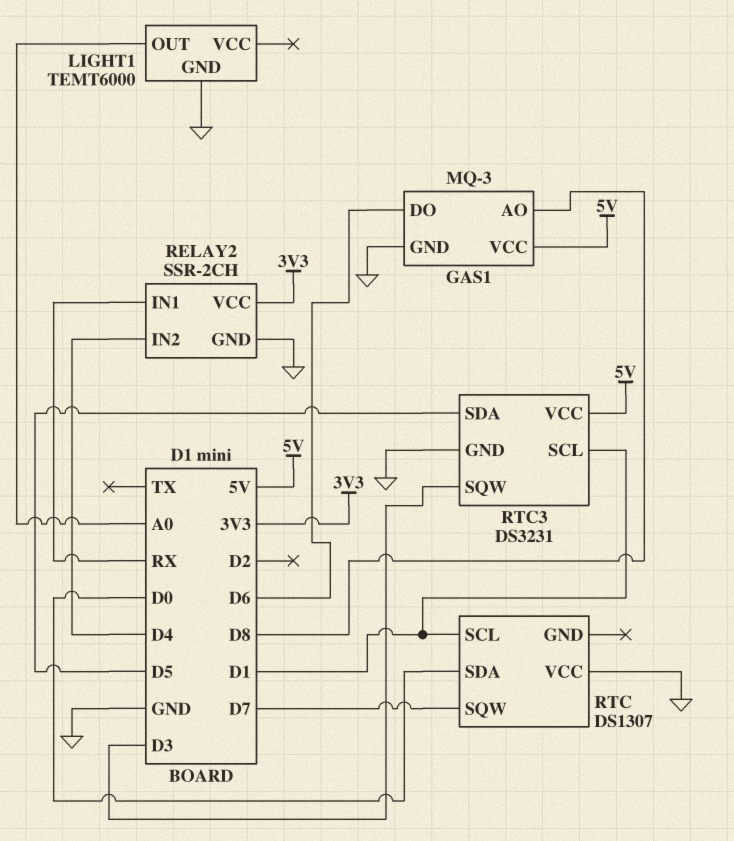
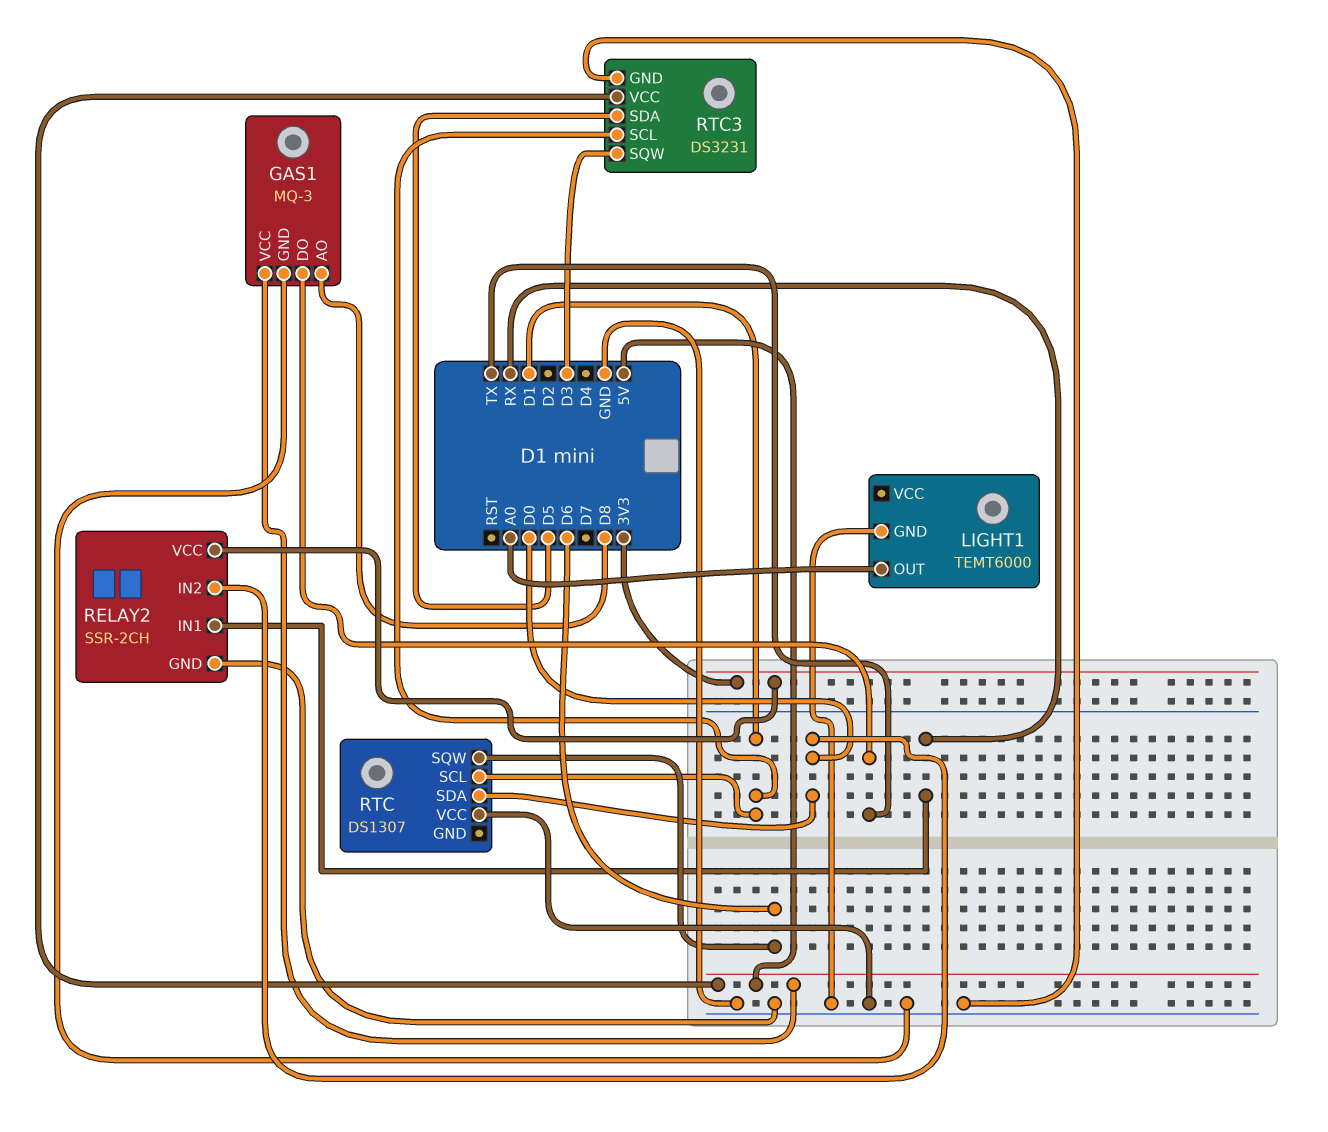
GAS1 pin DO: D6 -> TX
RELAY2 pin IN2: D4 -> D0
RTC pin SQW: D7 -> D6

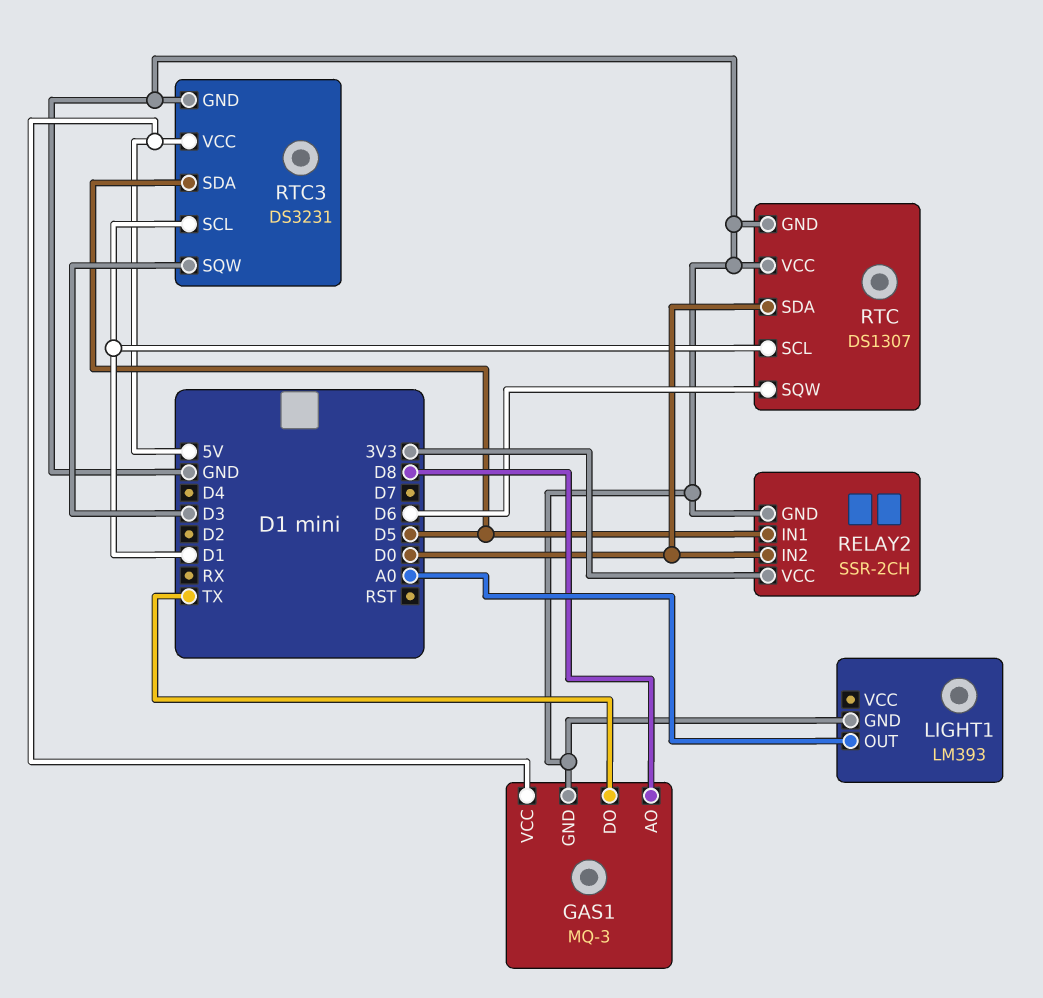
LIGHT1: TEMT6000 -> LM393
RELAY2 pin IN1: RX -> D5
RTC pin GND: none -> GND

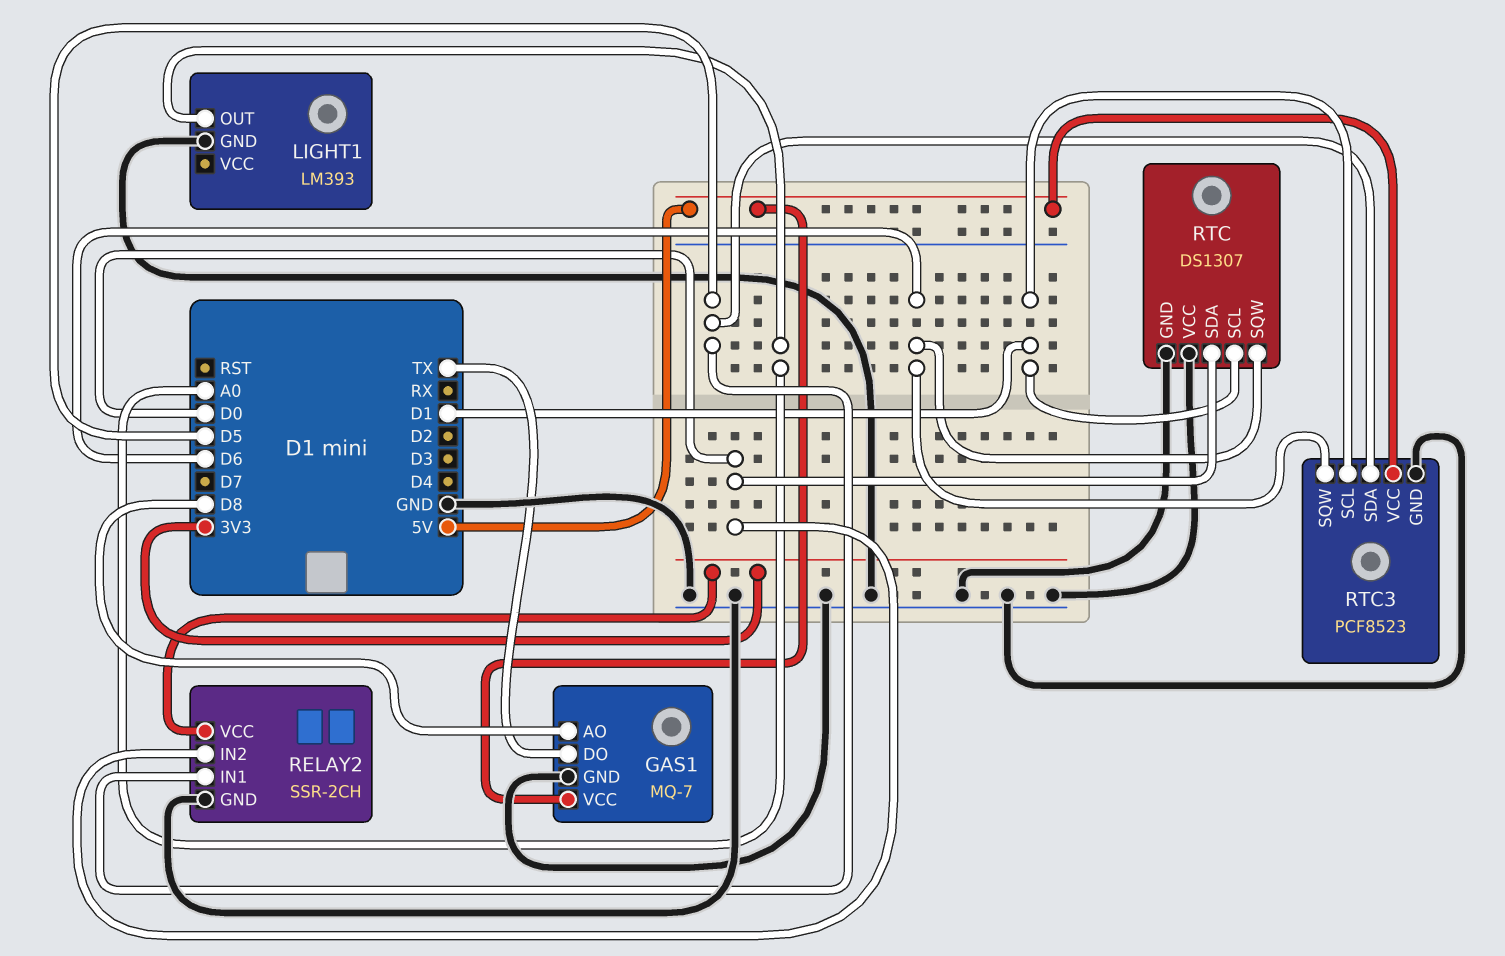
GAS1: MQ-3 -> MQ-7
RTC3: DS3231 -> PCF8523
RTC3 pin SQW: D3 -> D6

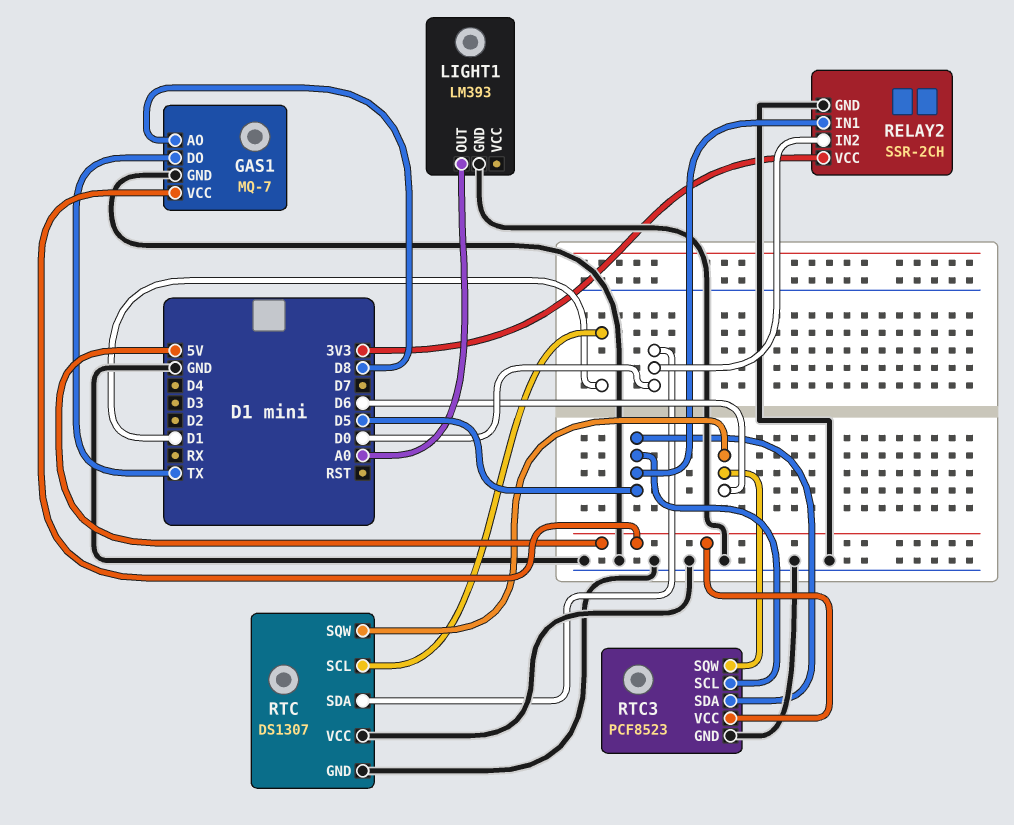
RTC3 pin SCL: D1 -> D5

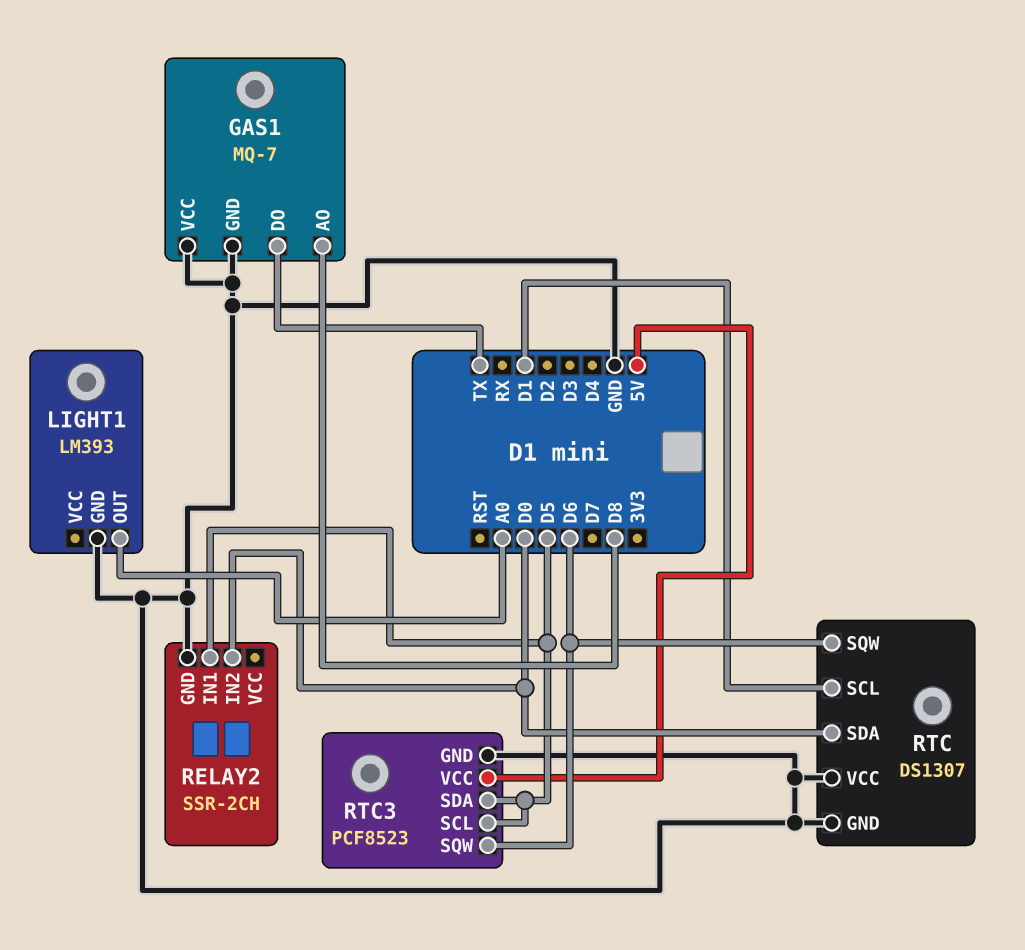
GAS1 pin VCC: 5V -> GND
RELAY2 pin VCC: 3V3 -> none

